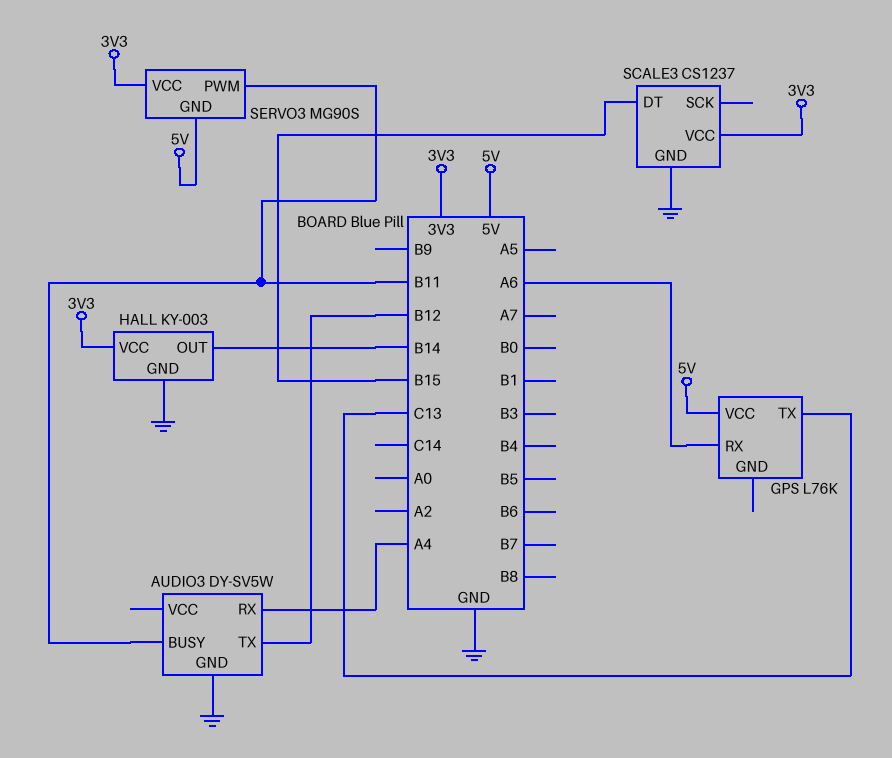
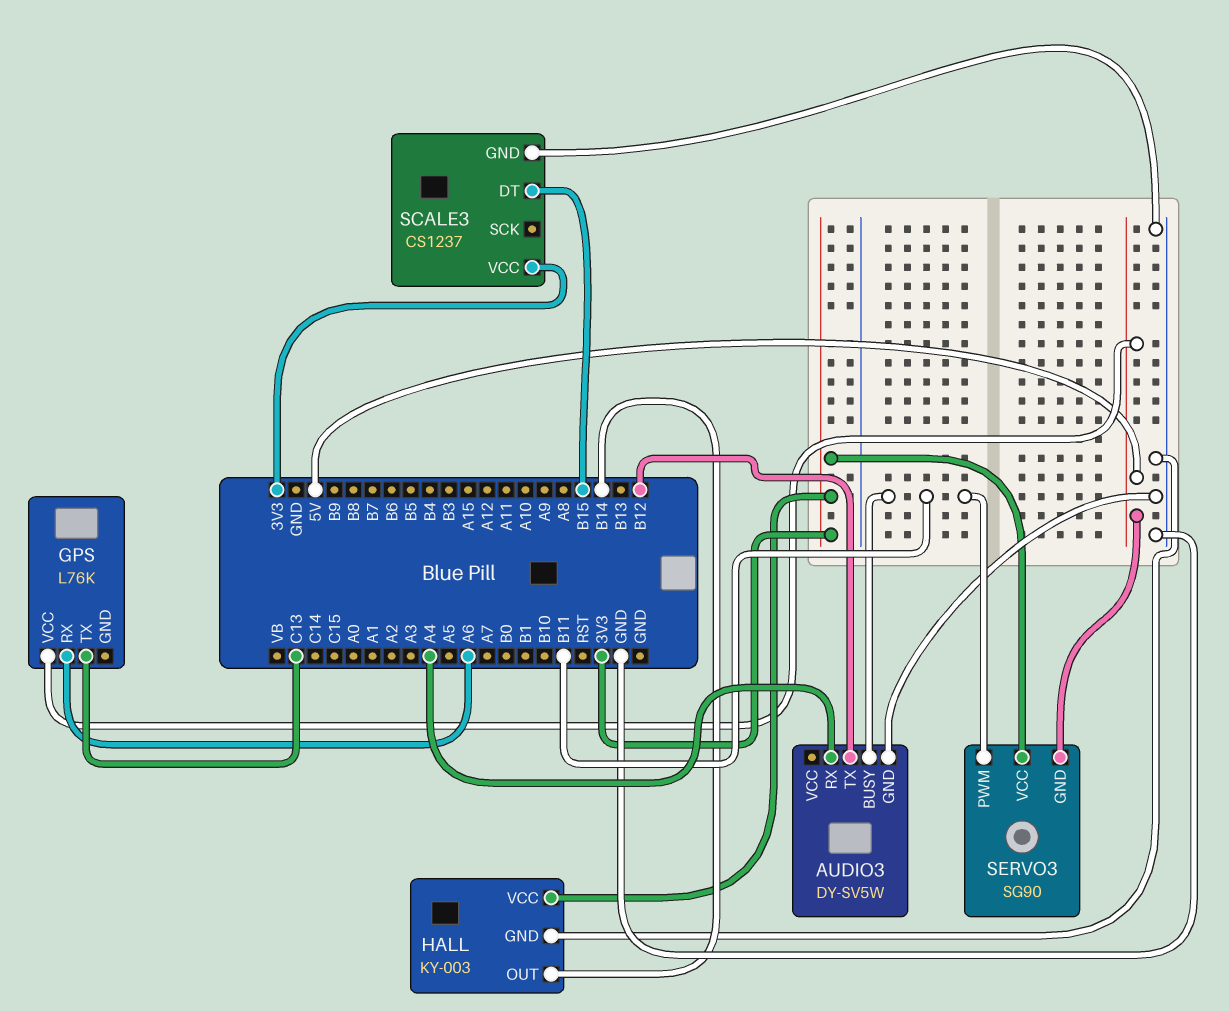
SERVO3: MG90S -> SG90

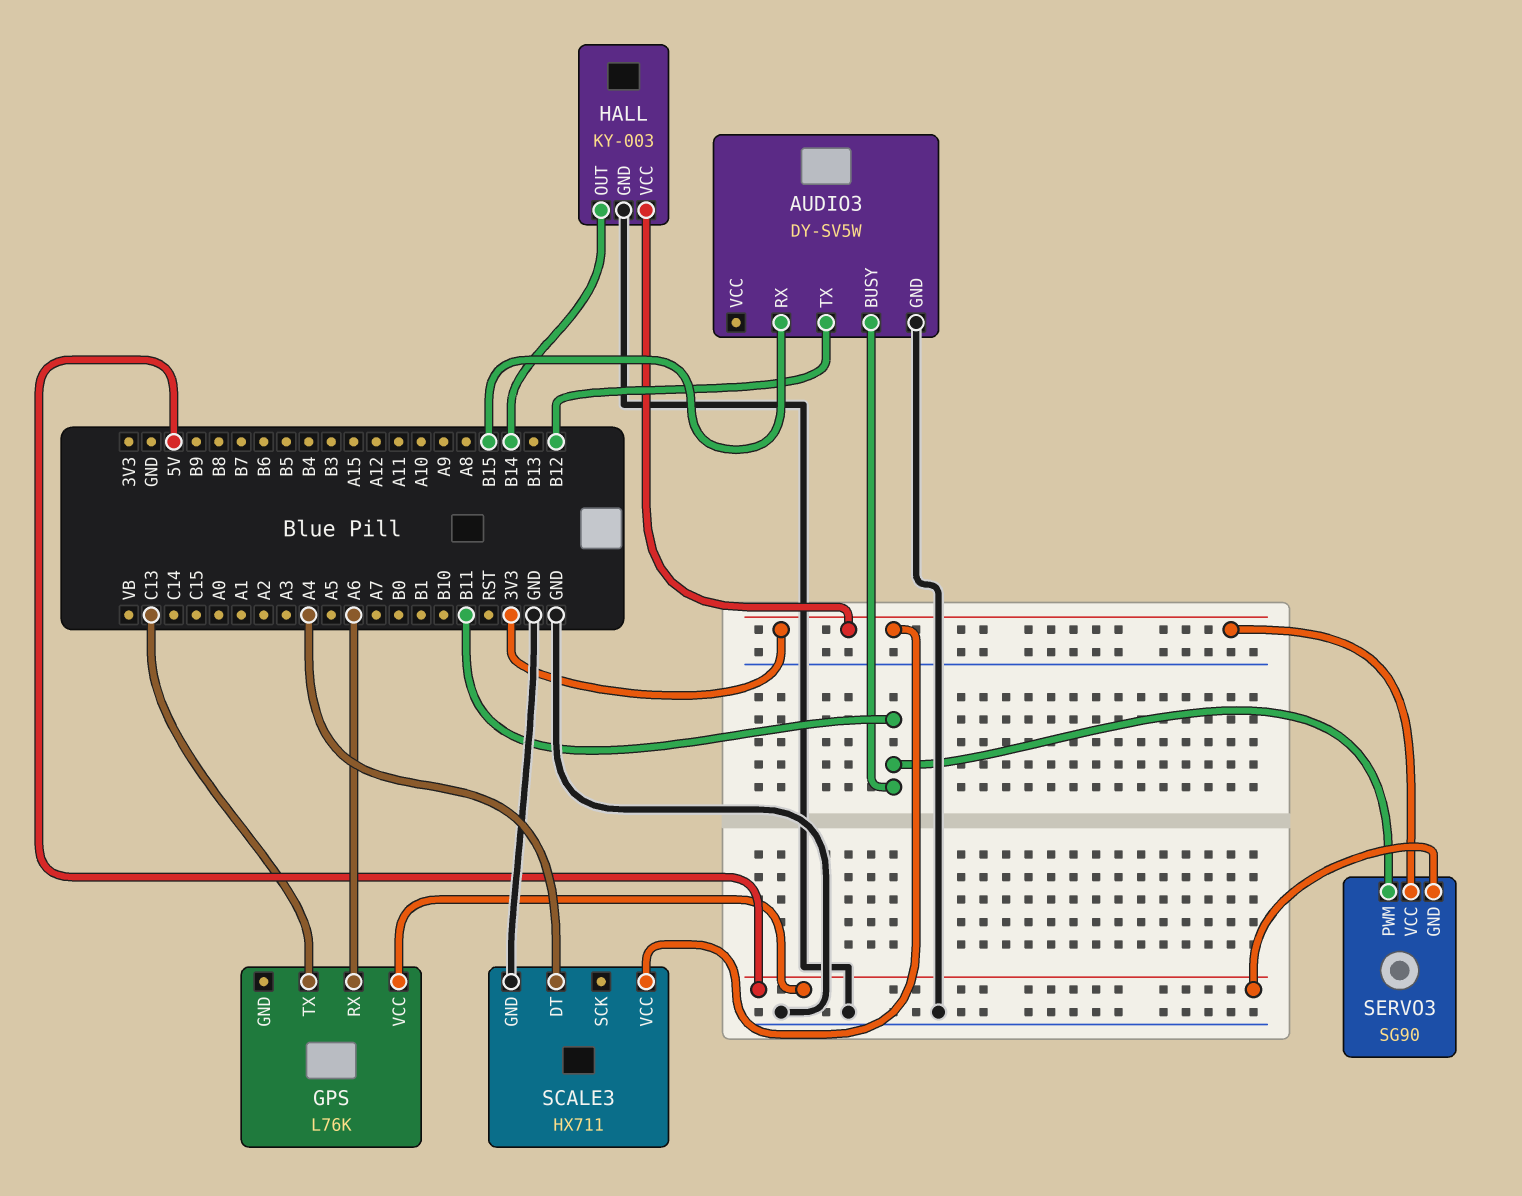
AUDIO3 pin RX: A4 -> B15
SCALE3: CS1237 -> HX711
SCALE3 pin DT: B15 -> A4

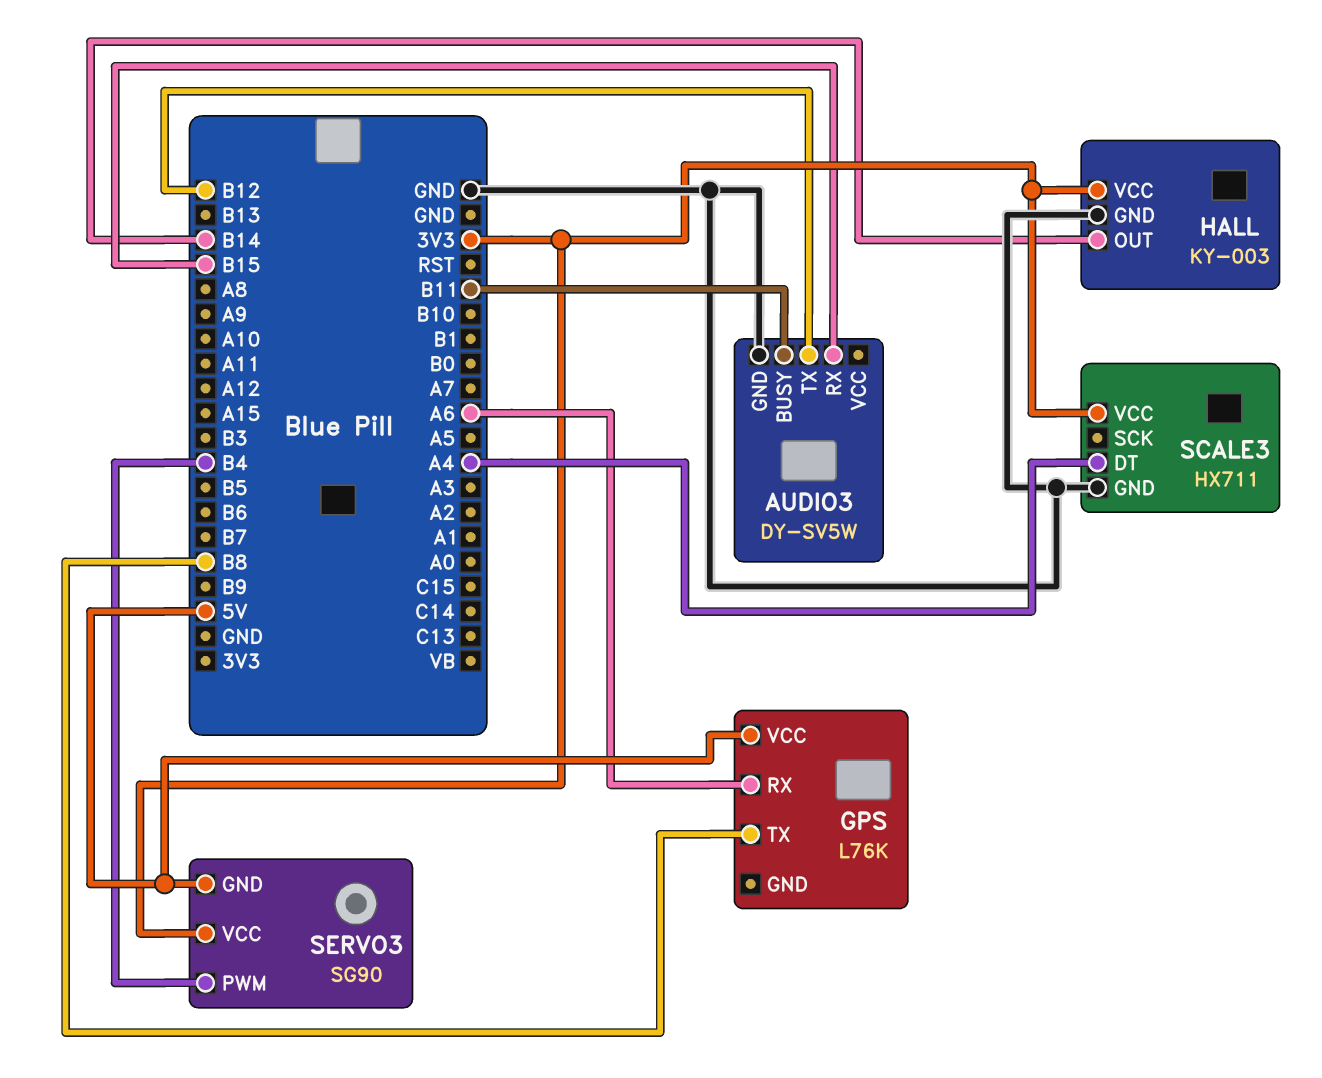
GPS pin TX: C13 -> B8
SERVO3 pin PWM: B11 -> B4

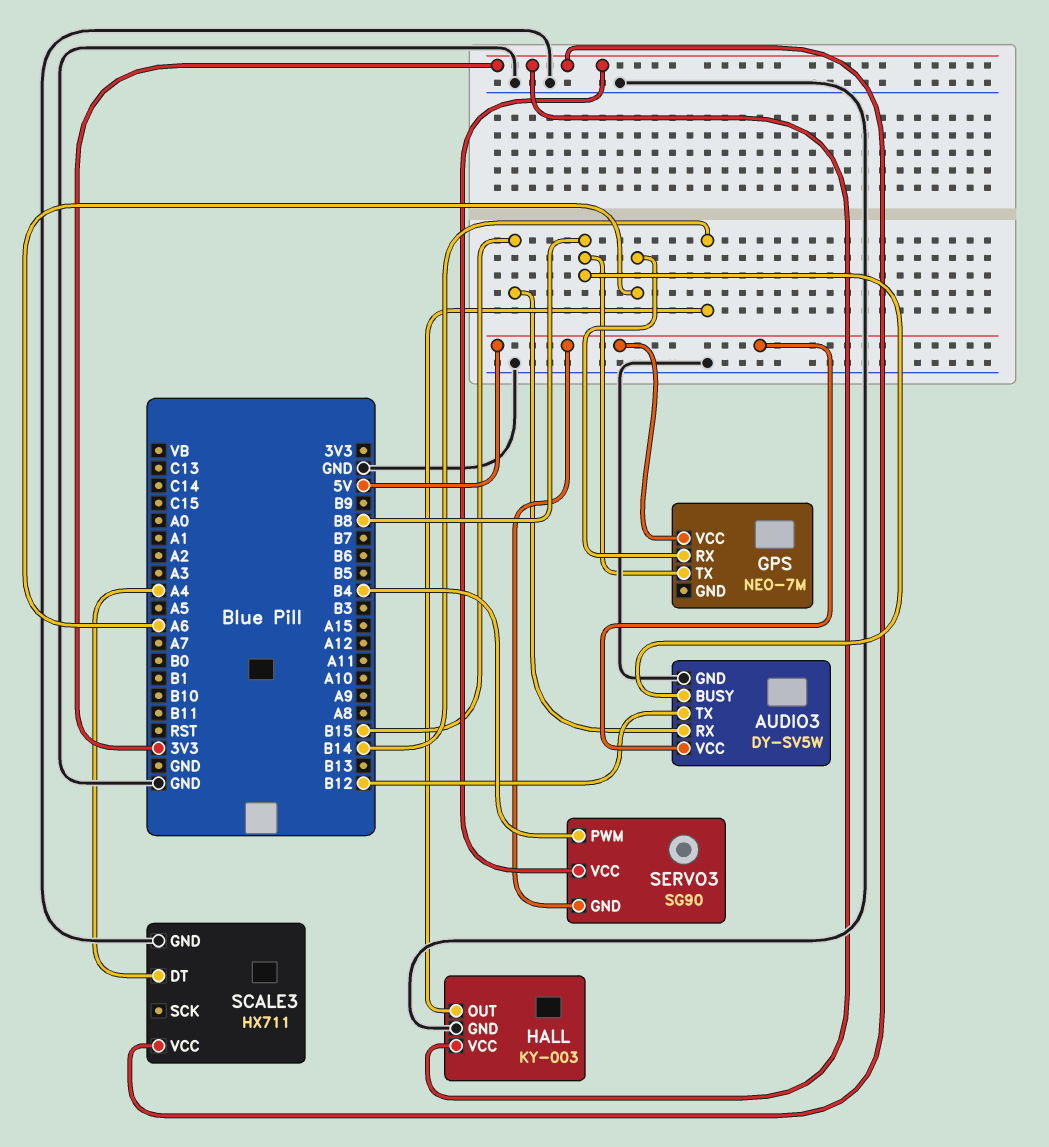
AUDIO3 pin BUSY: B11 -> B8
AUDIO3 pin VCC: none -> 5V
GPS: L76K -> NEO-7M

